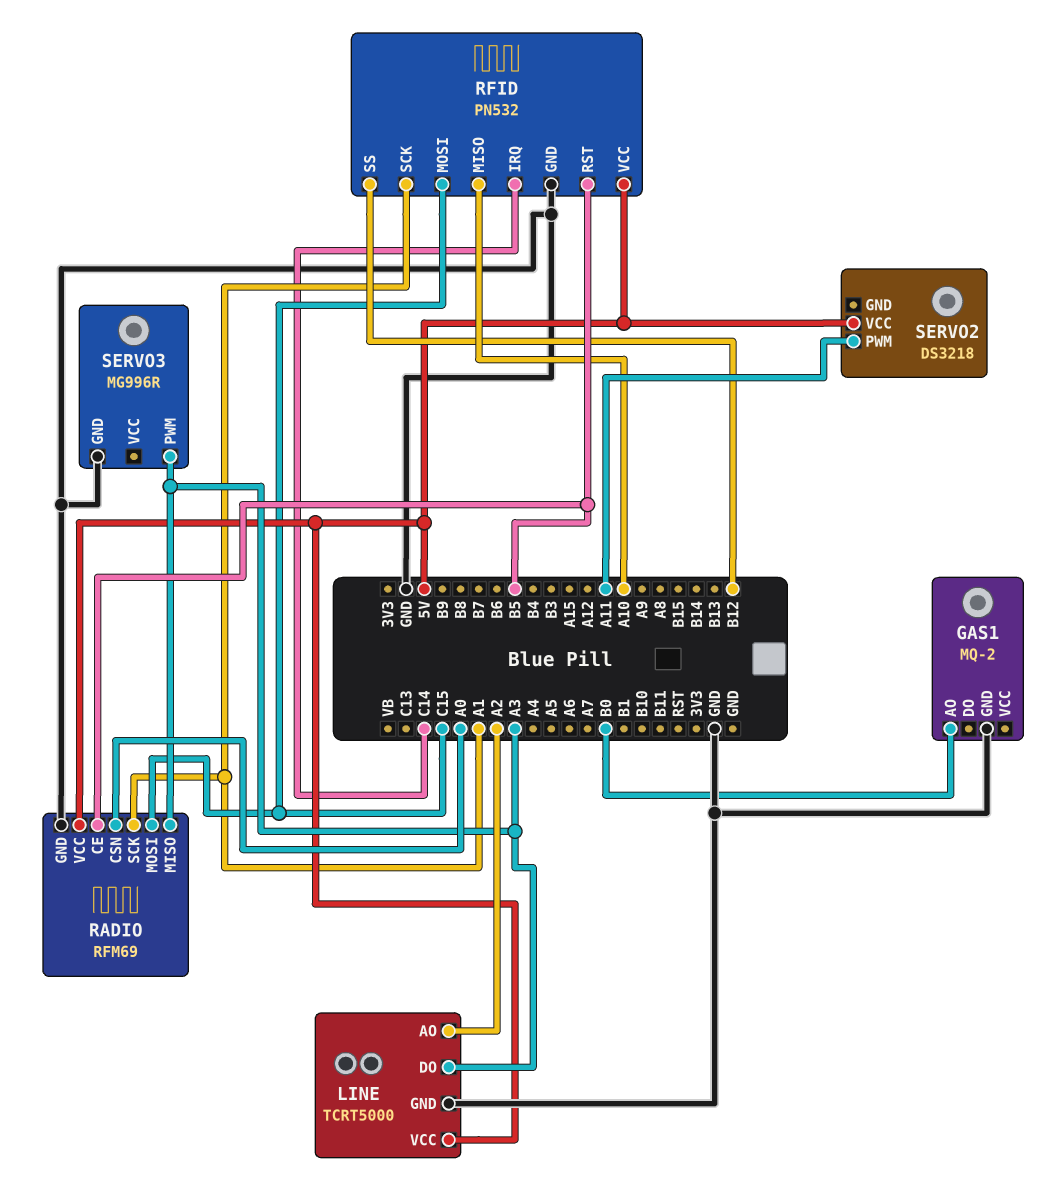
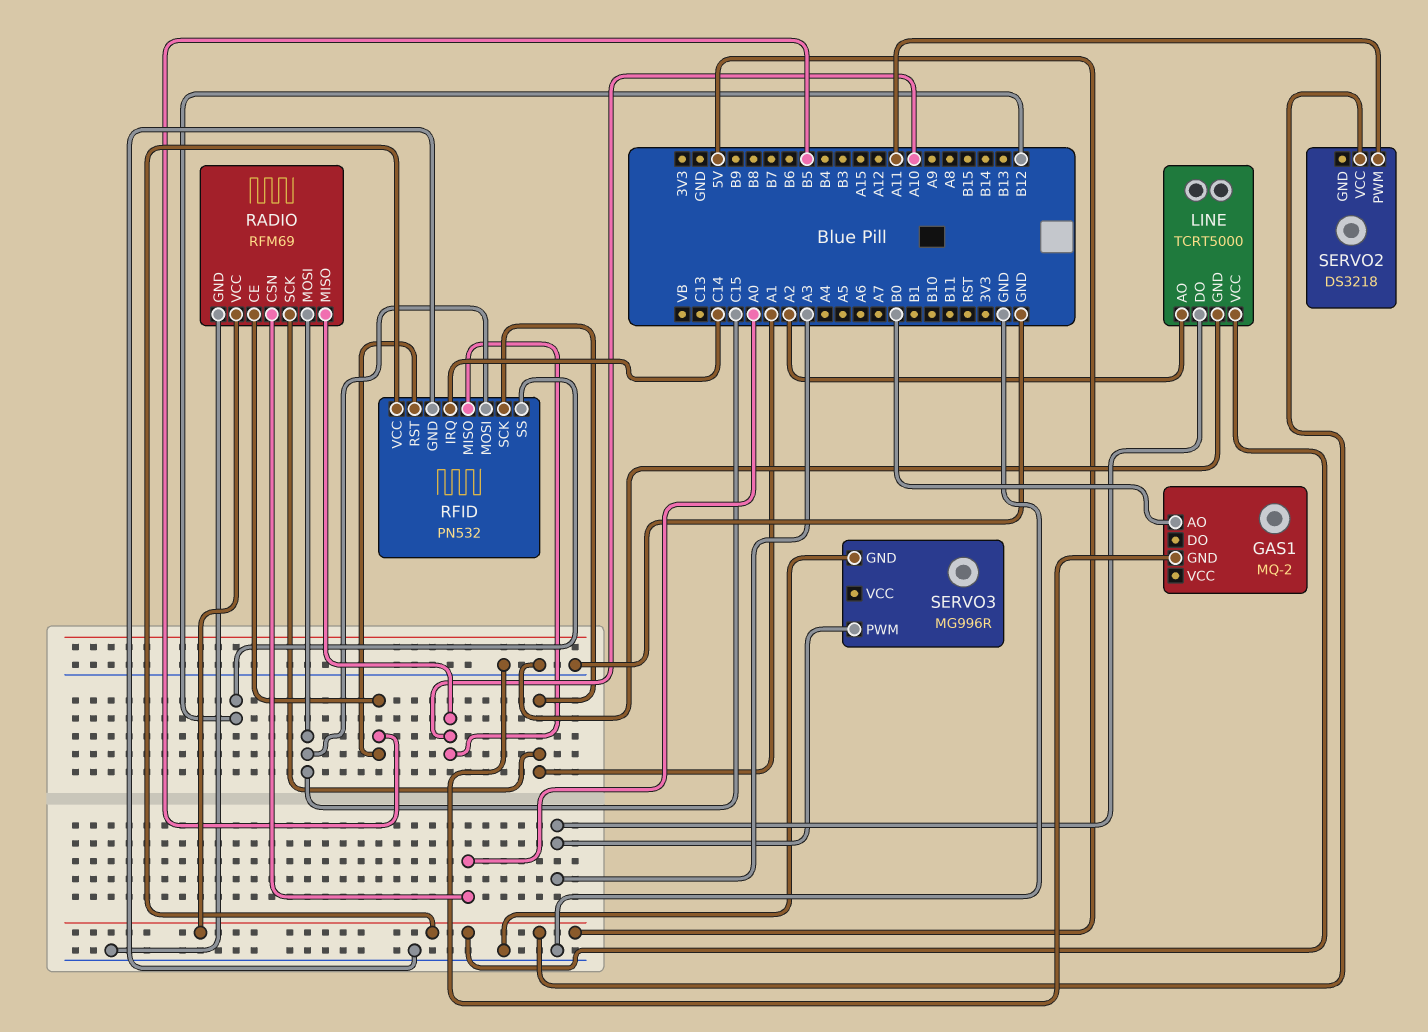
RADIO pin MISO: A3 -> A10

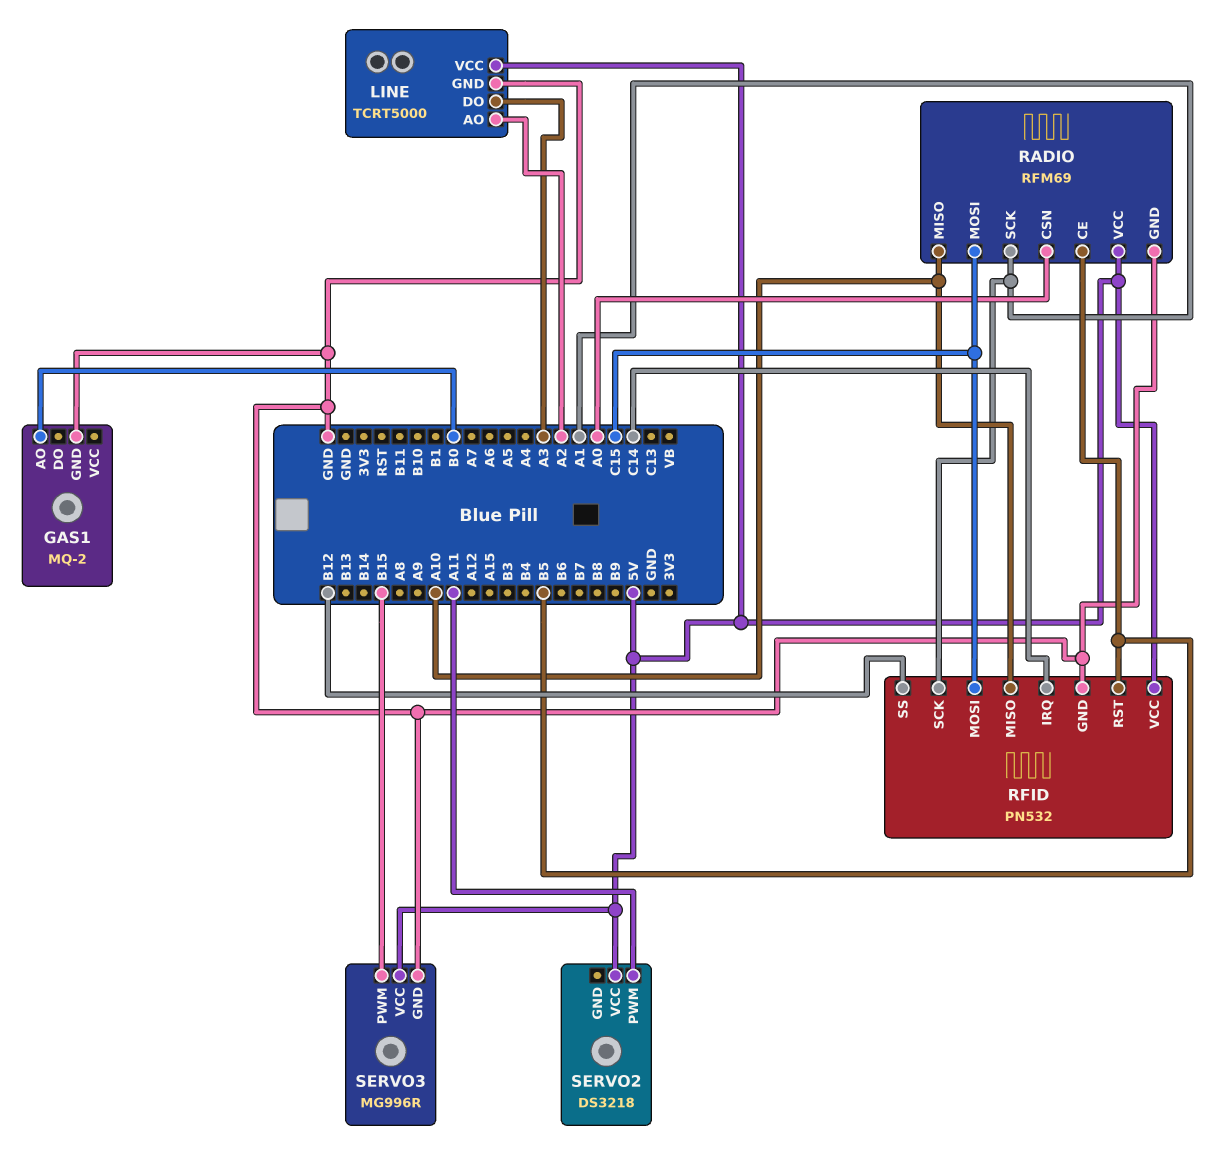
SERVO3 pin PWM: A3 -> B15
SERVO3 pin VCC: none -> 5V

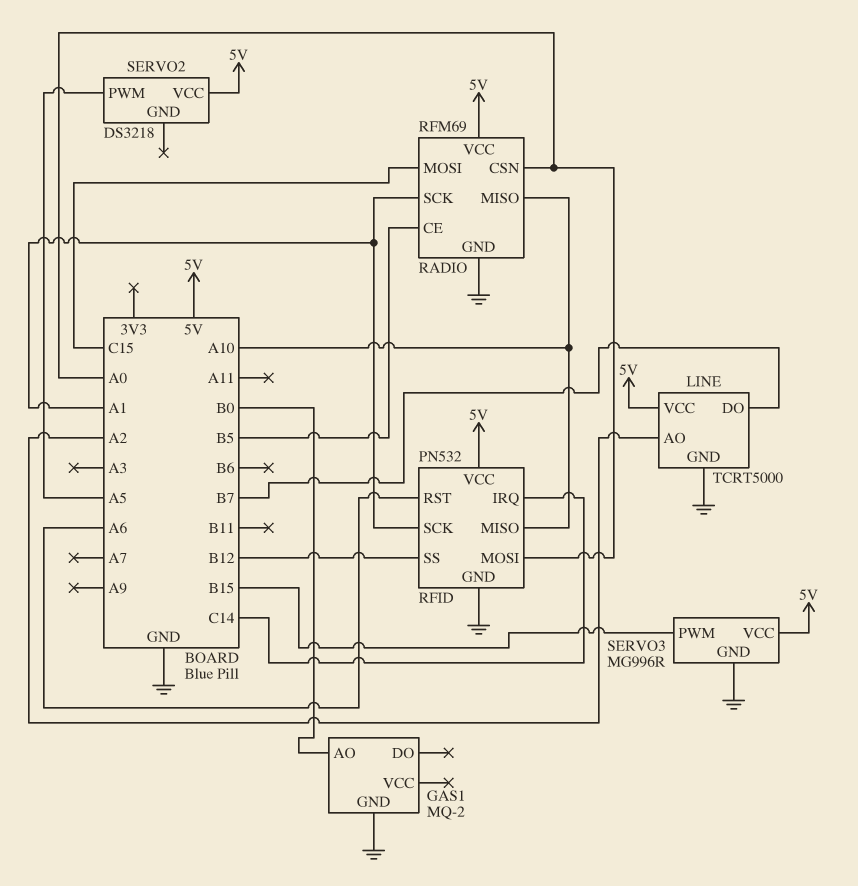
LINE pin DO: A3 -> B7
RFID pin MOSI: C15 -> A0
RFID pin RST: B5 -> A6
SERVO2 pin PWM: A11 -> A5

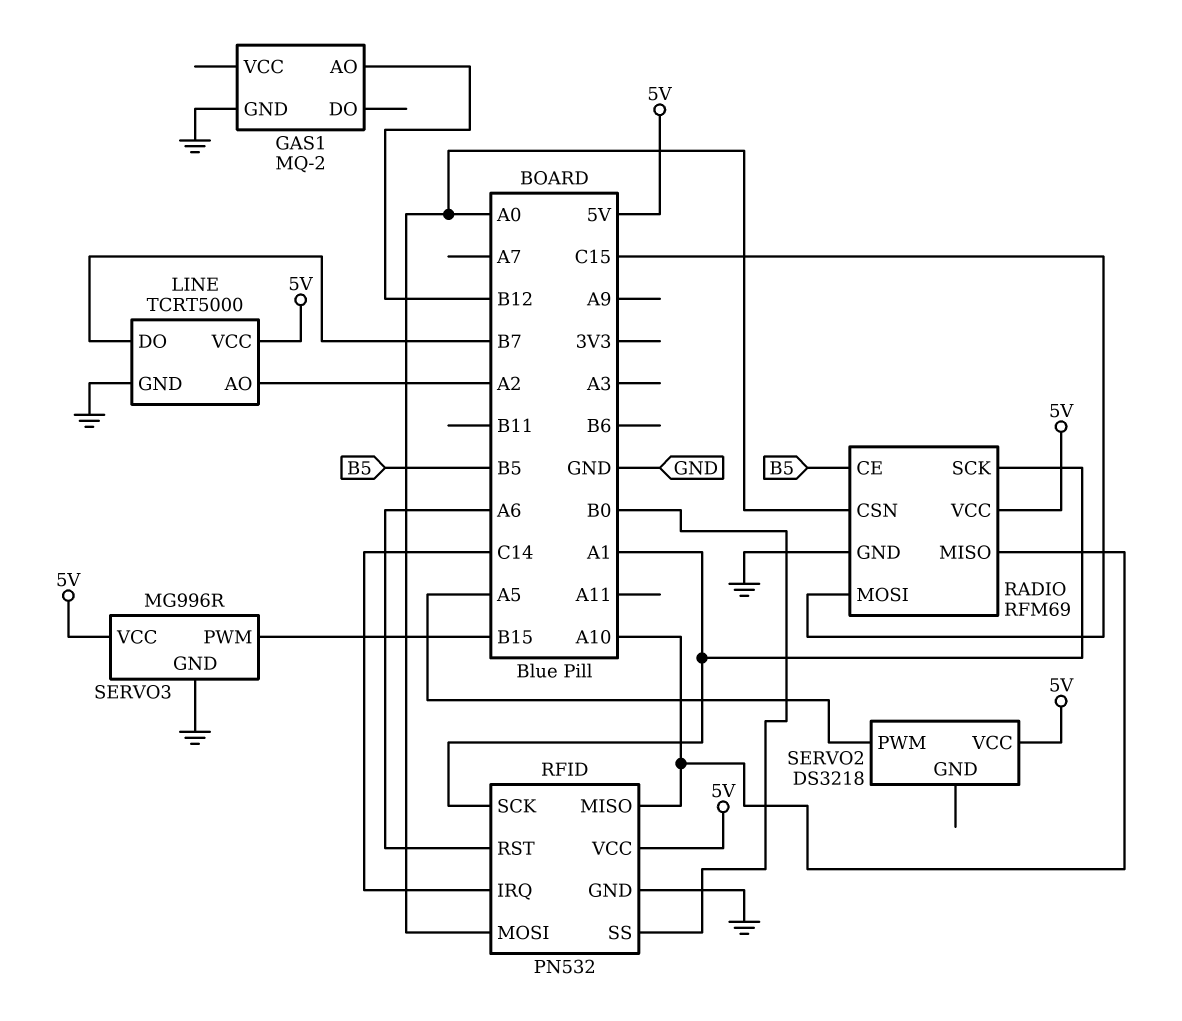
GAS1 pin AO: B0 -> B12
RFID pin SS: B12 -> B0

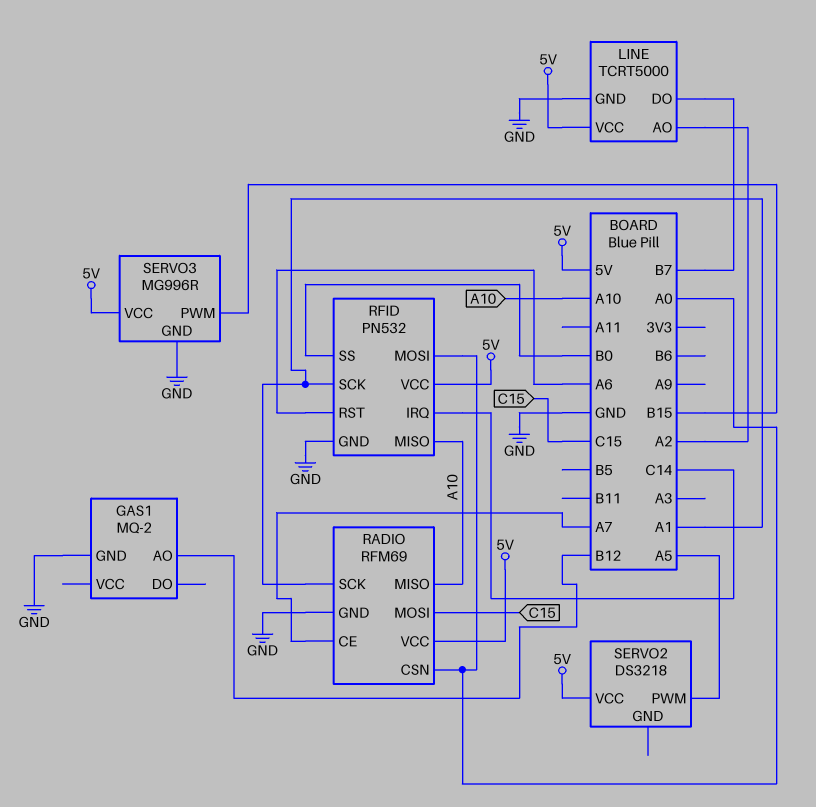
RADIO pin CE: B5 -> A7

